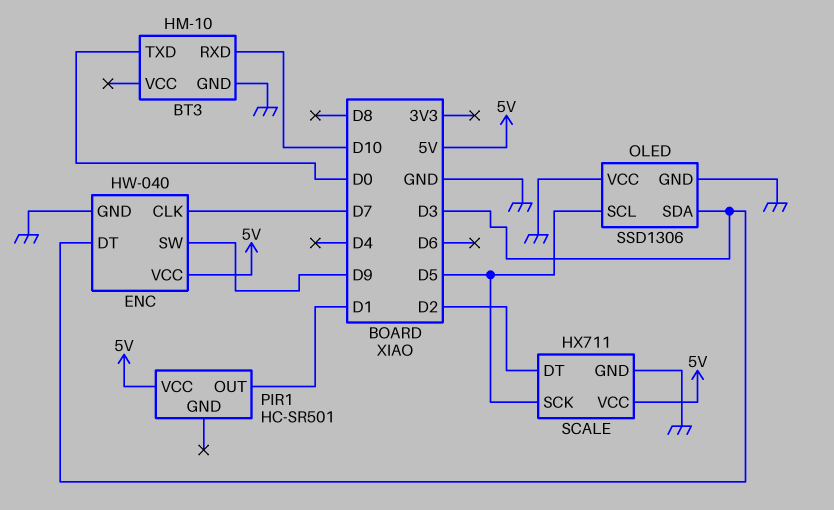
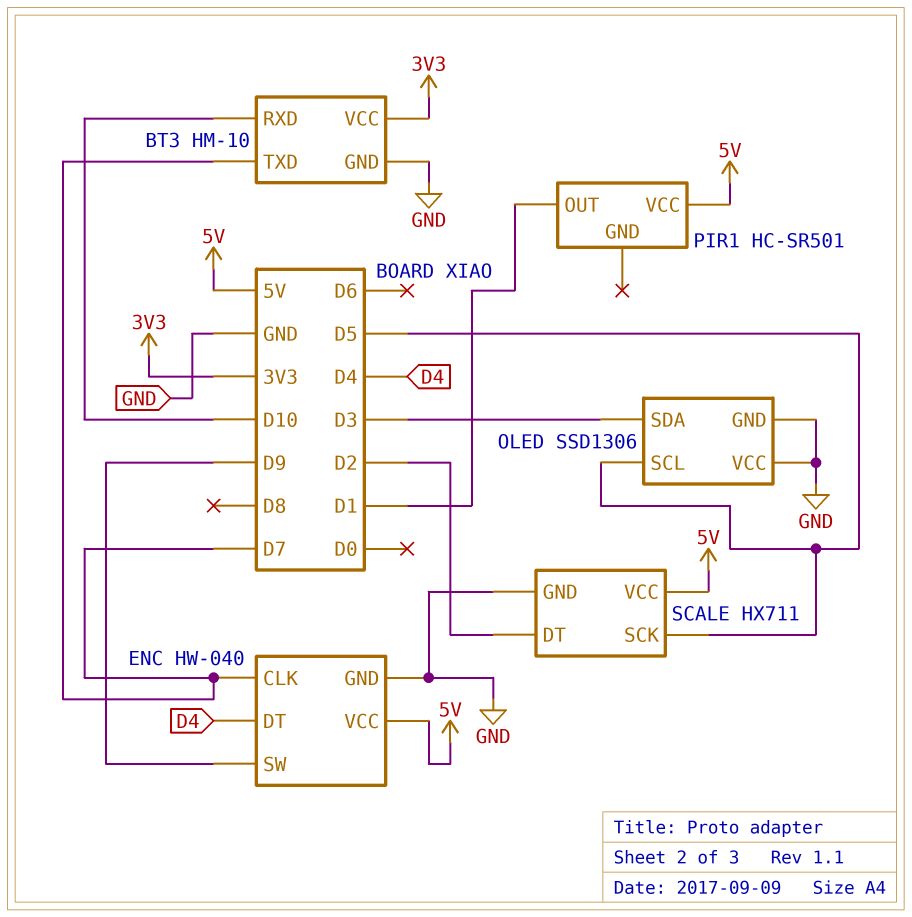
BT3 pin TXD: D0 -> D7
BT3 pin VCC: none -> 3V3
ENC pin DT: D3 -> D4

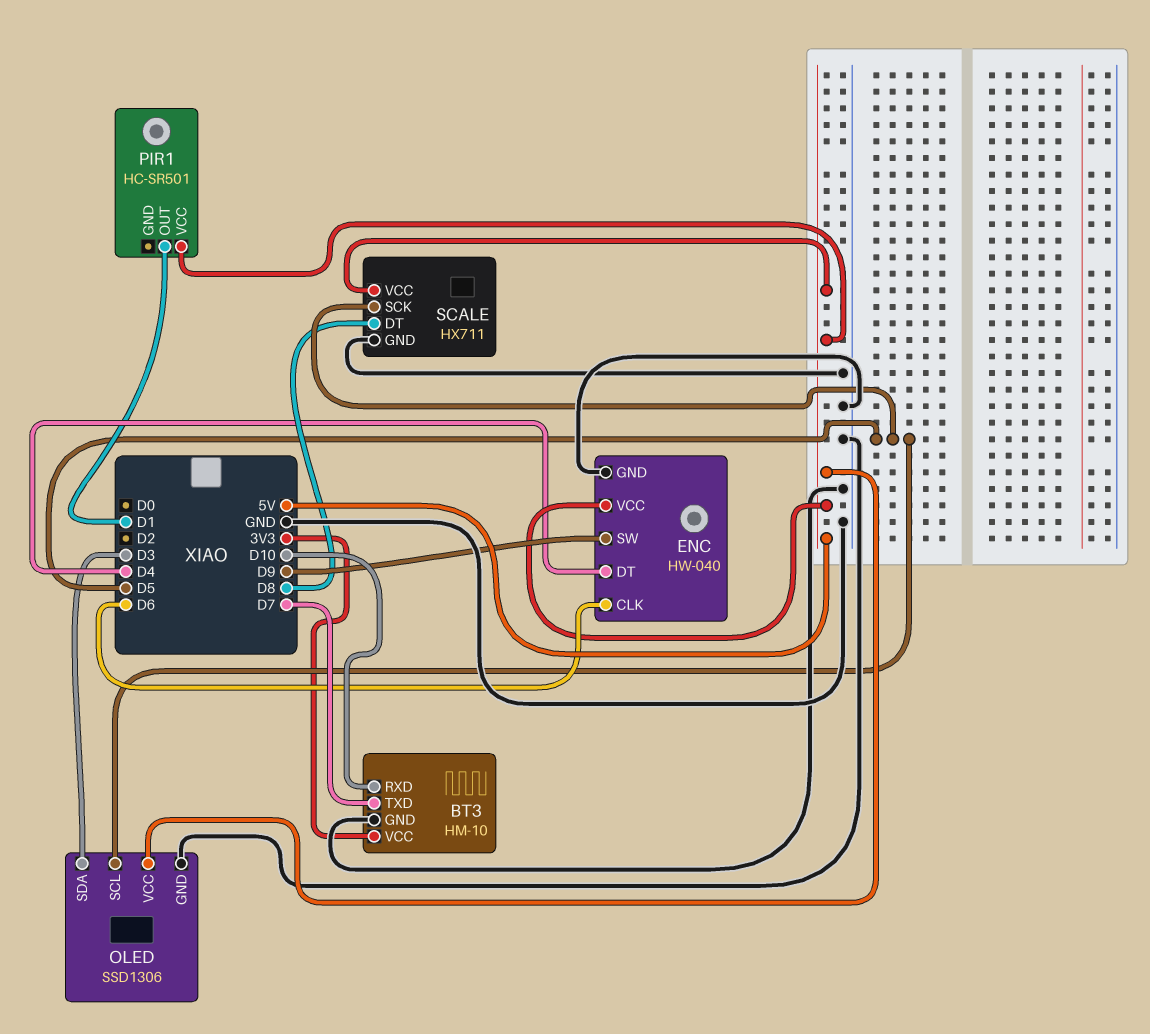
ENC pin CLK: D7 -> D6
OLED pin VCC: GND -> 5V
SCALE pin DT: D2 -> D8

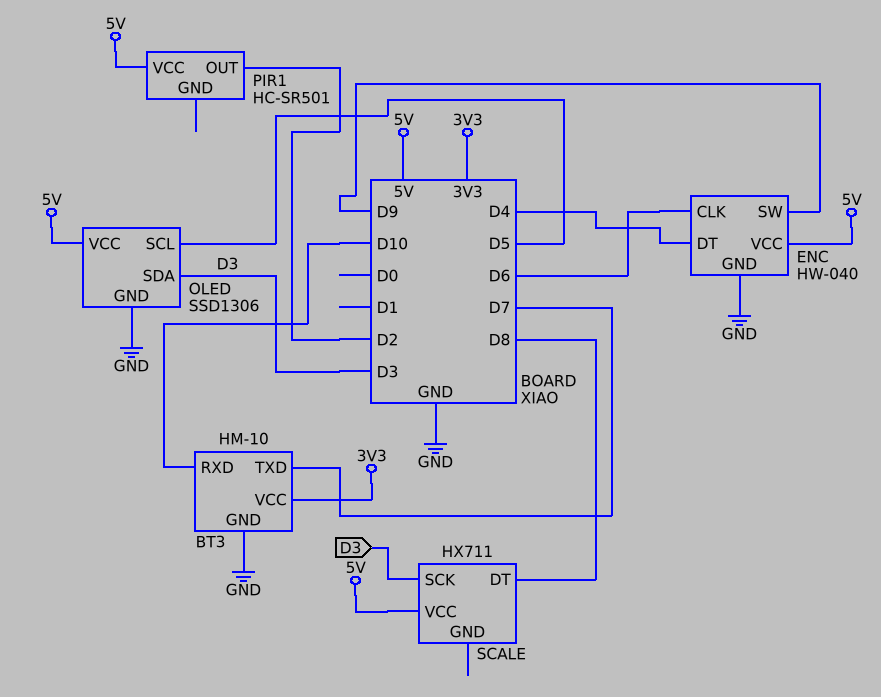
PIR1 pin OUT: D1 -> D2
SCALE pin GND: GND -> none
SCALE pin SCK: D5 -> D3

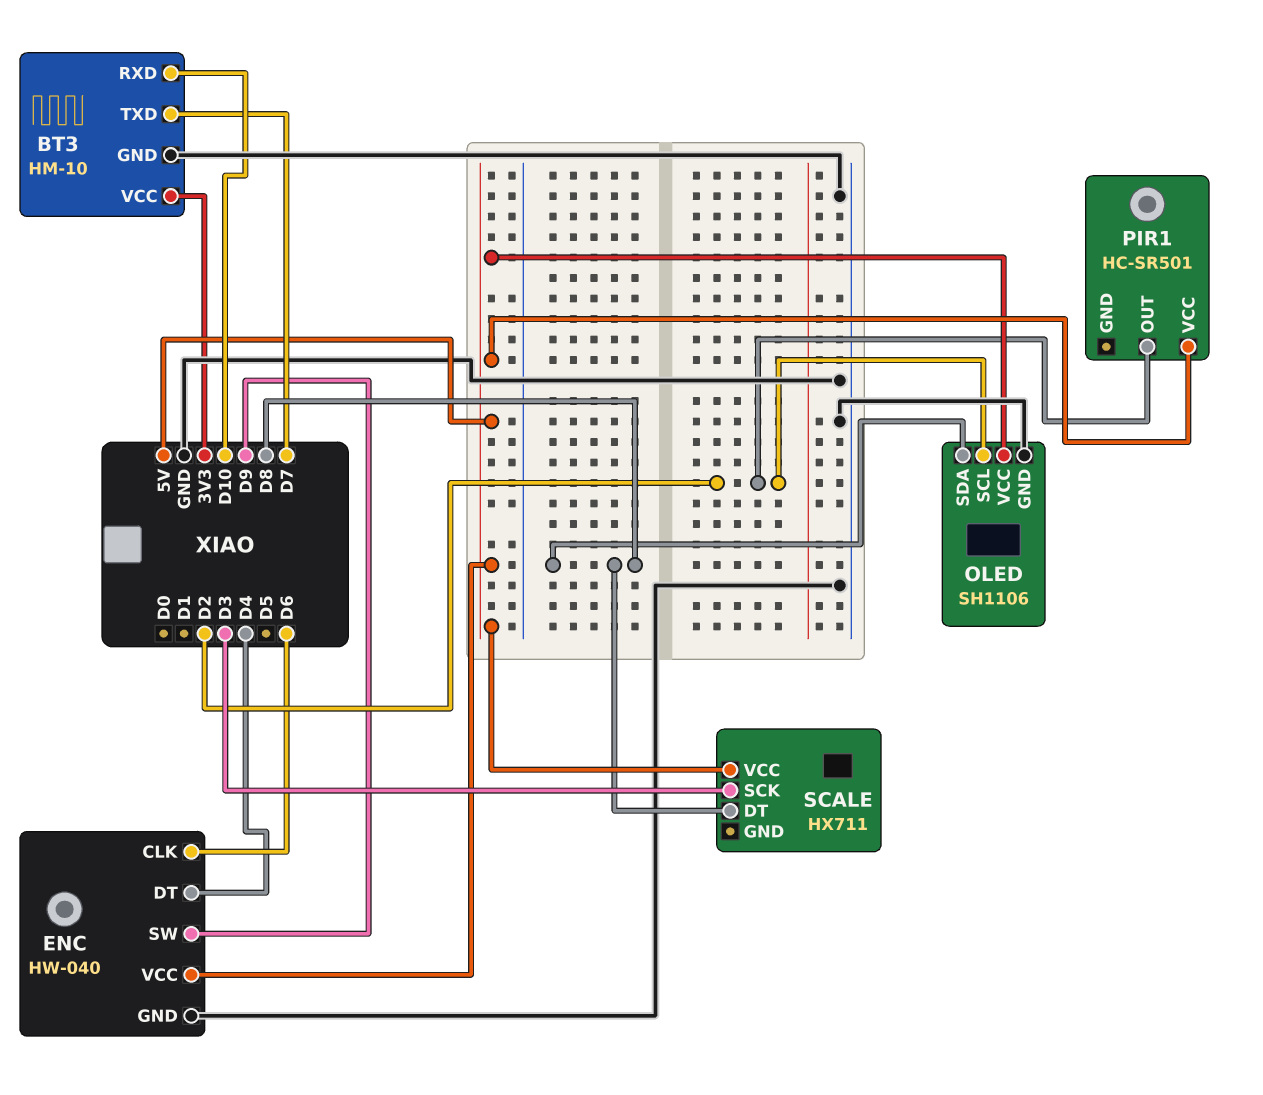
OLED: SSD1306 -> SH1106
OLED pin SCL: D5 -> D2
OLED pin SDA: D3 -> D8

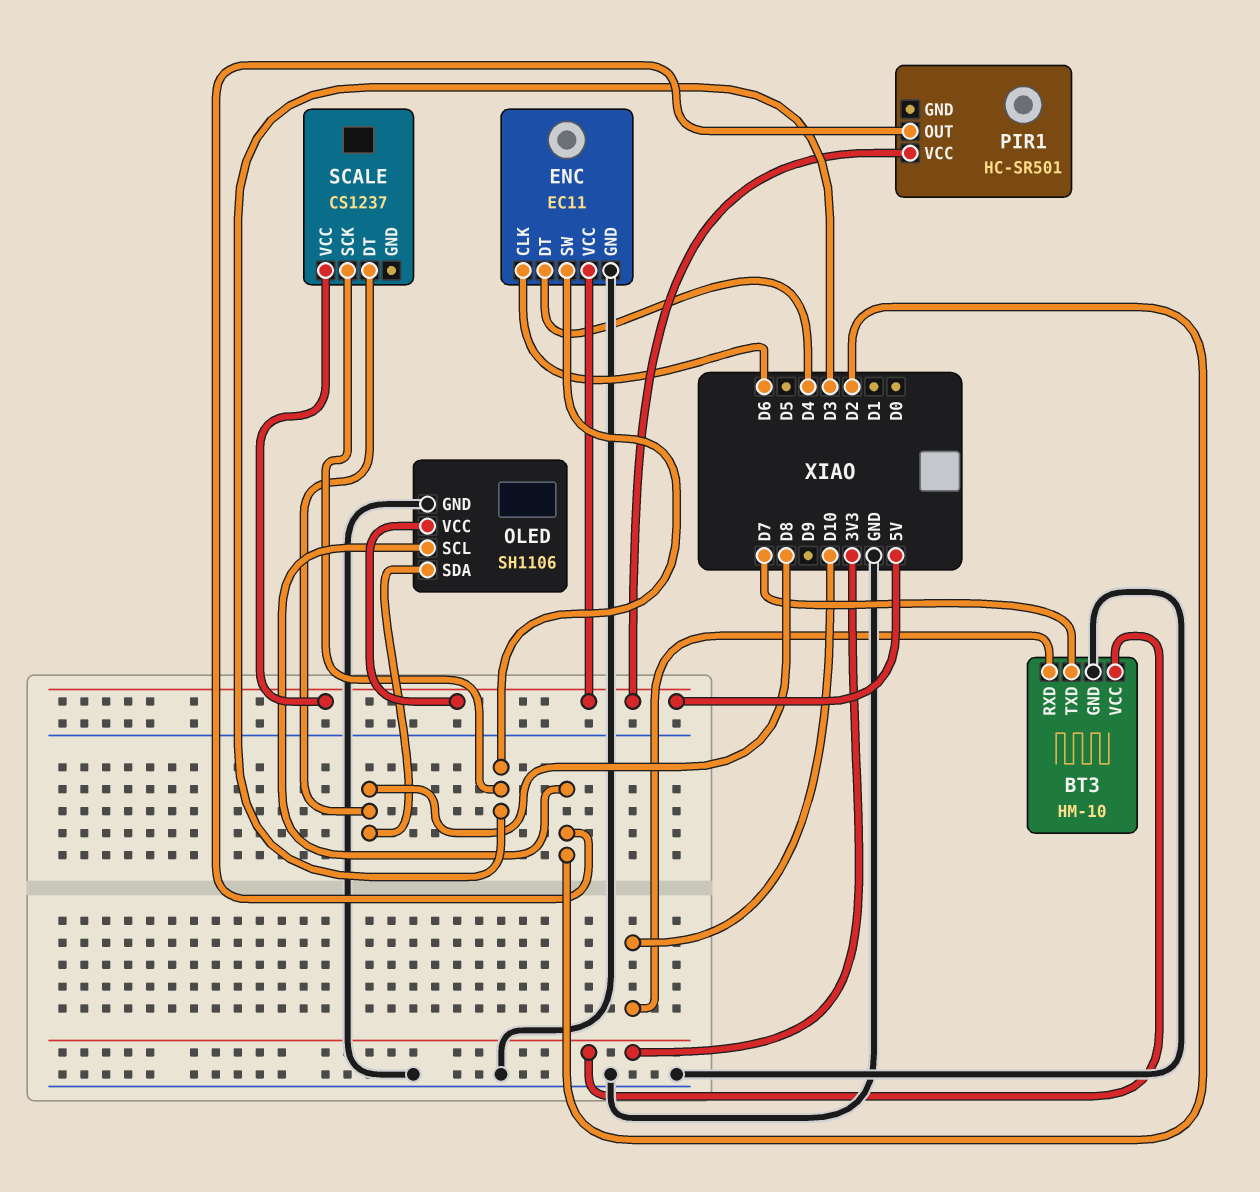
ENC: HW-040 -> EC11
ENC pin SW: D9 -> D3
SCALE: HX711 -> CS1237

